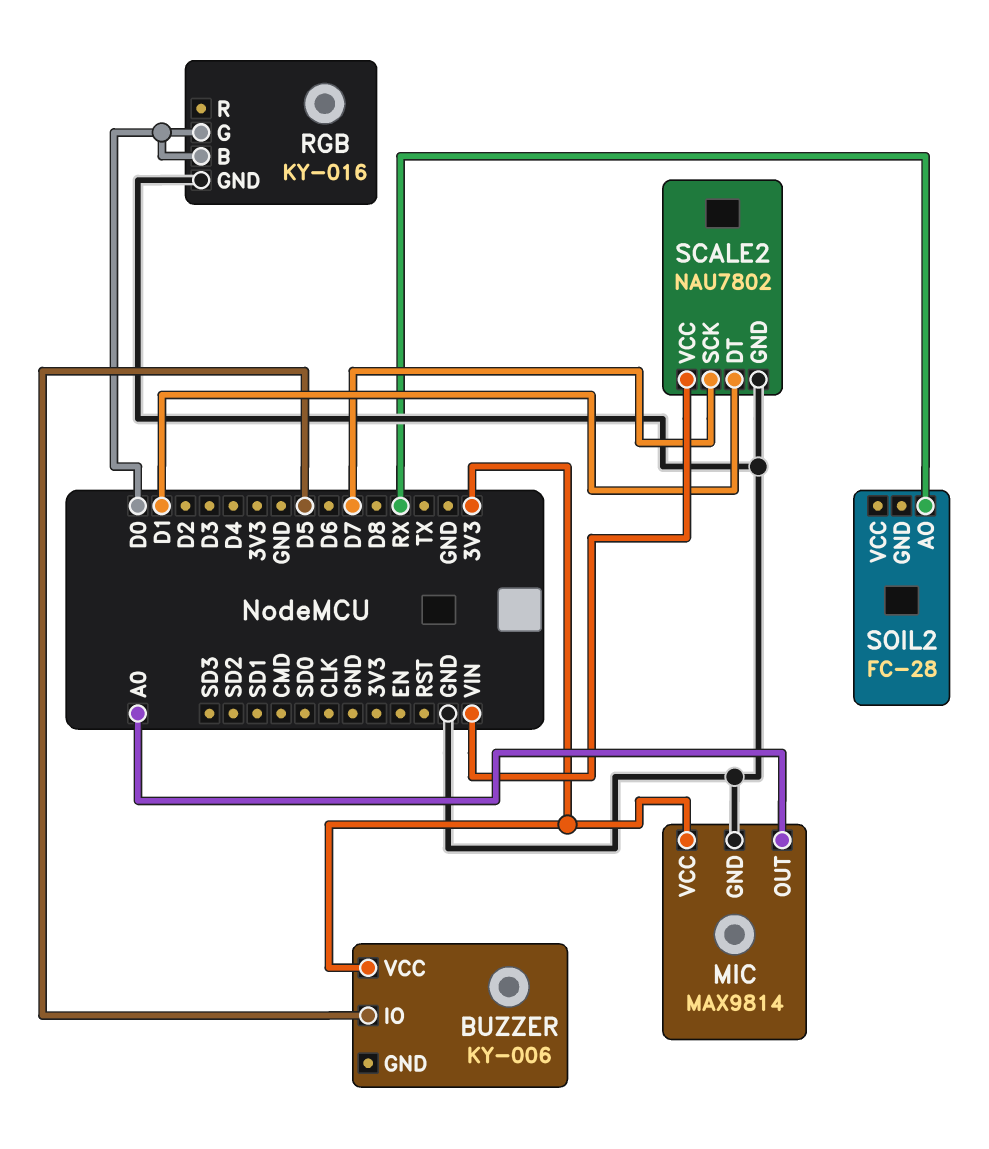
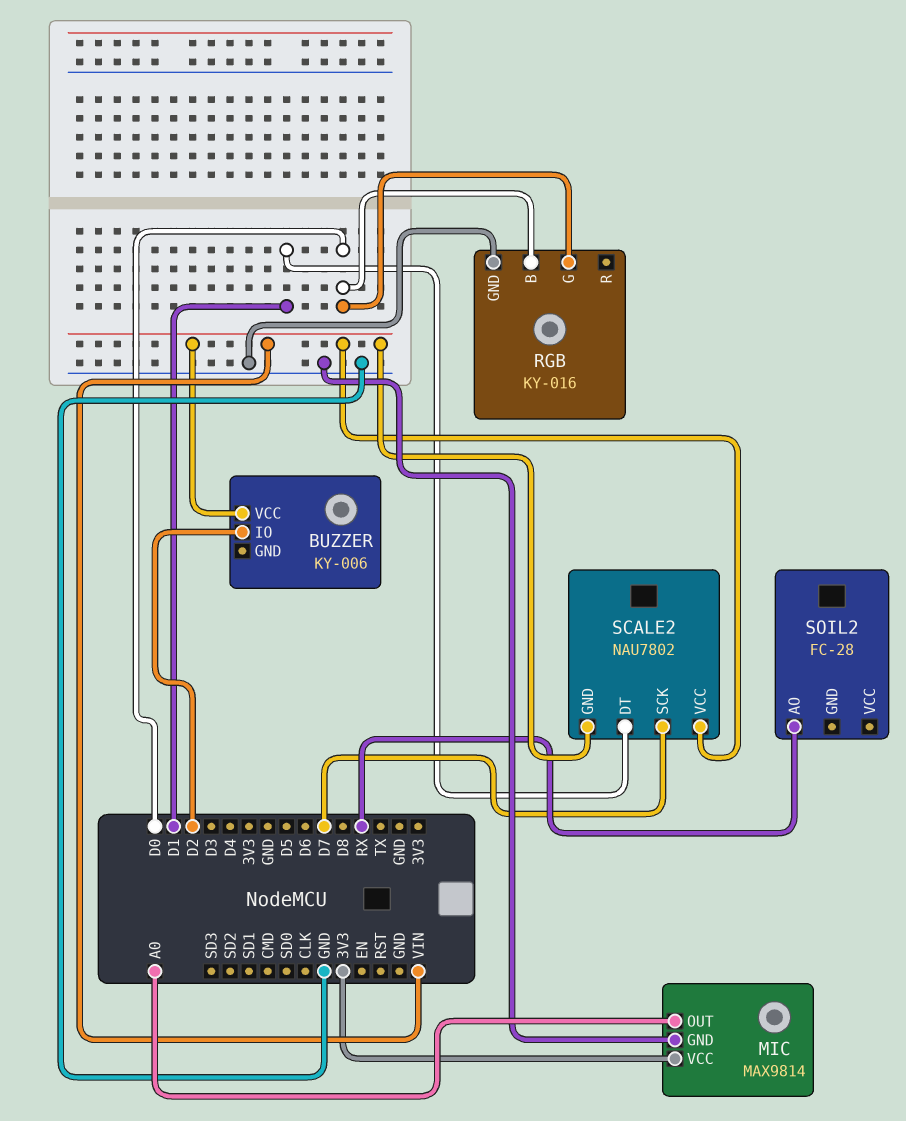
BUZZER pin IO: D5 -> D2
BUZZER pin VCC: 3V3 -> VIN
SCALE2 pin GND: GND -> VIN

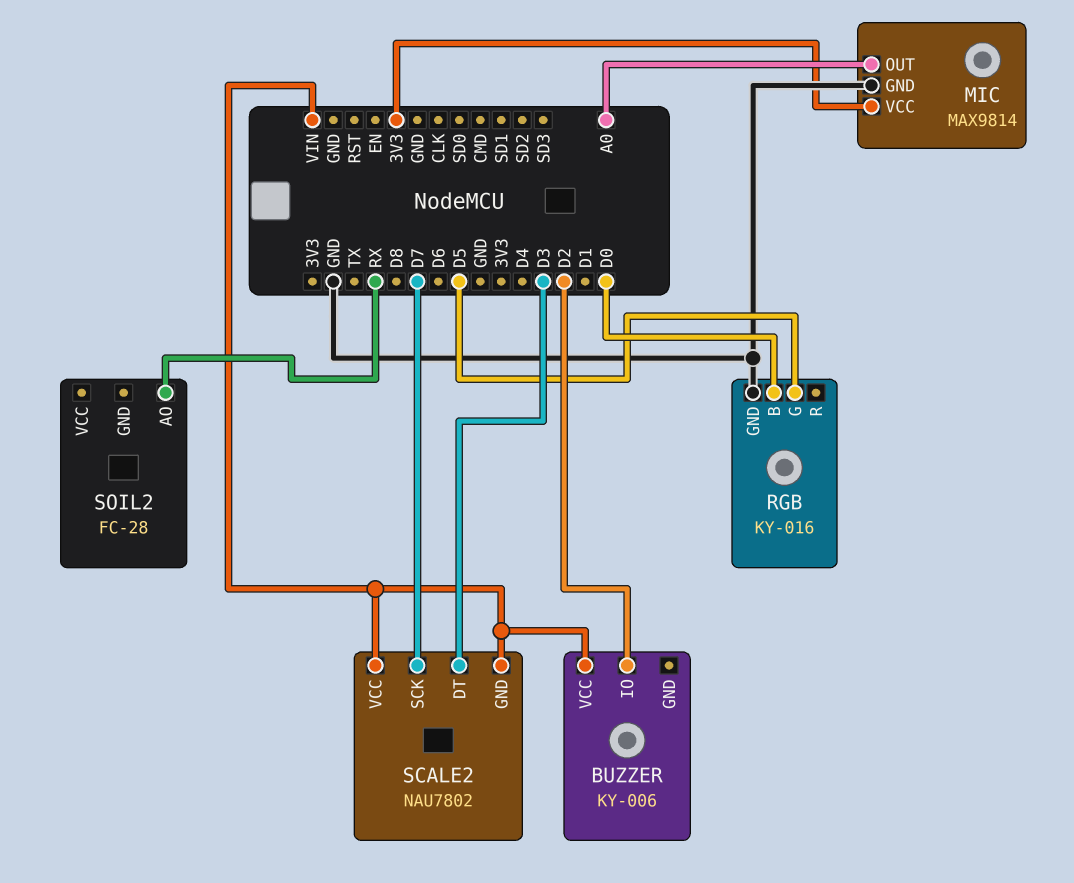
RGB pin G: D0 -> D5
SCALE2 pin DT: D1 -> D3

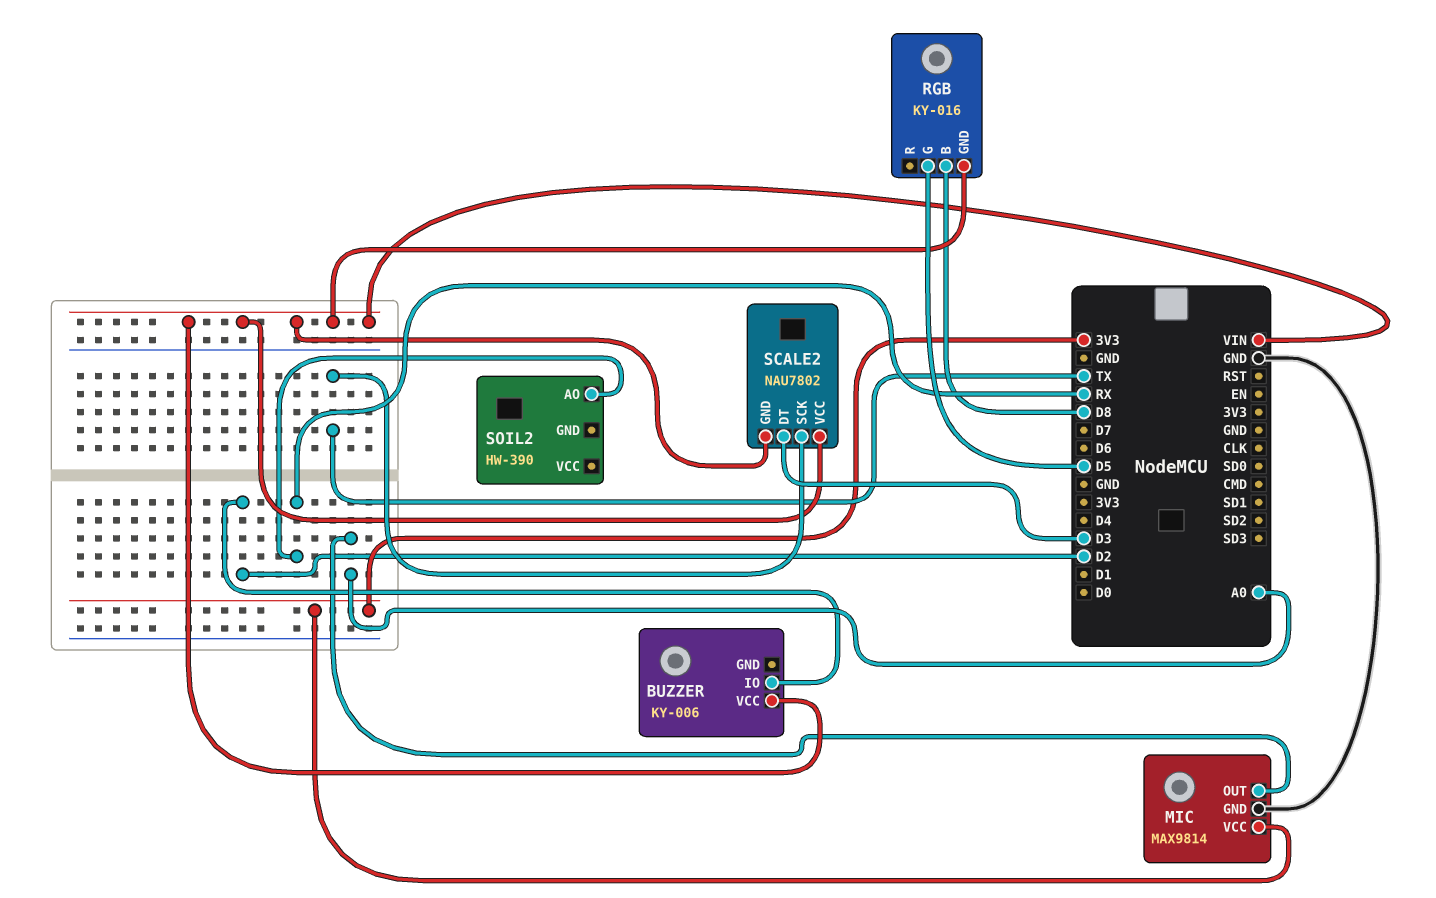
RGB pin B: D0 -> D8
RGB pin GND: GND -> VIN
SCALE2 pin SCK: D7 -> TX
SOIL2: FC-28 -> HW-390

